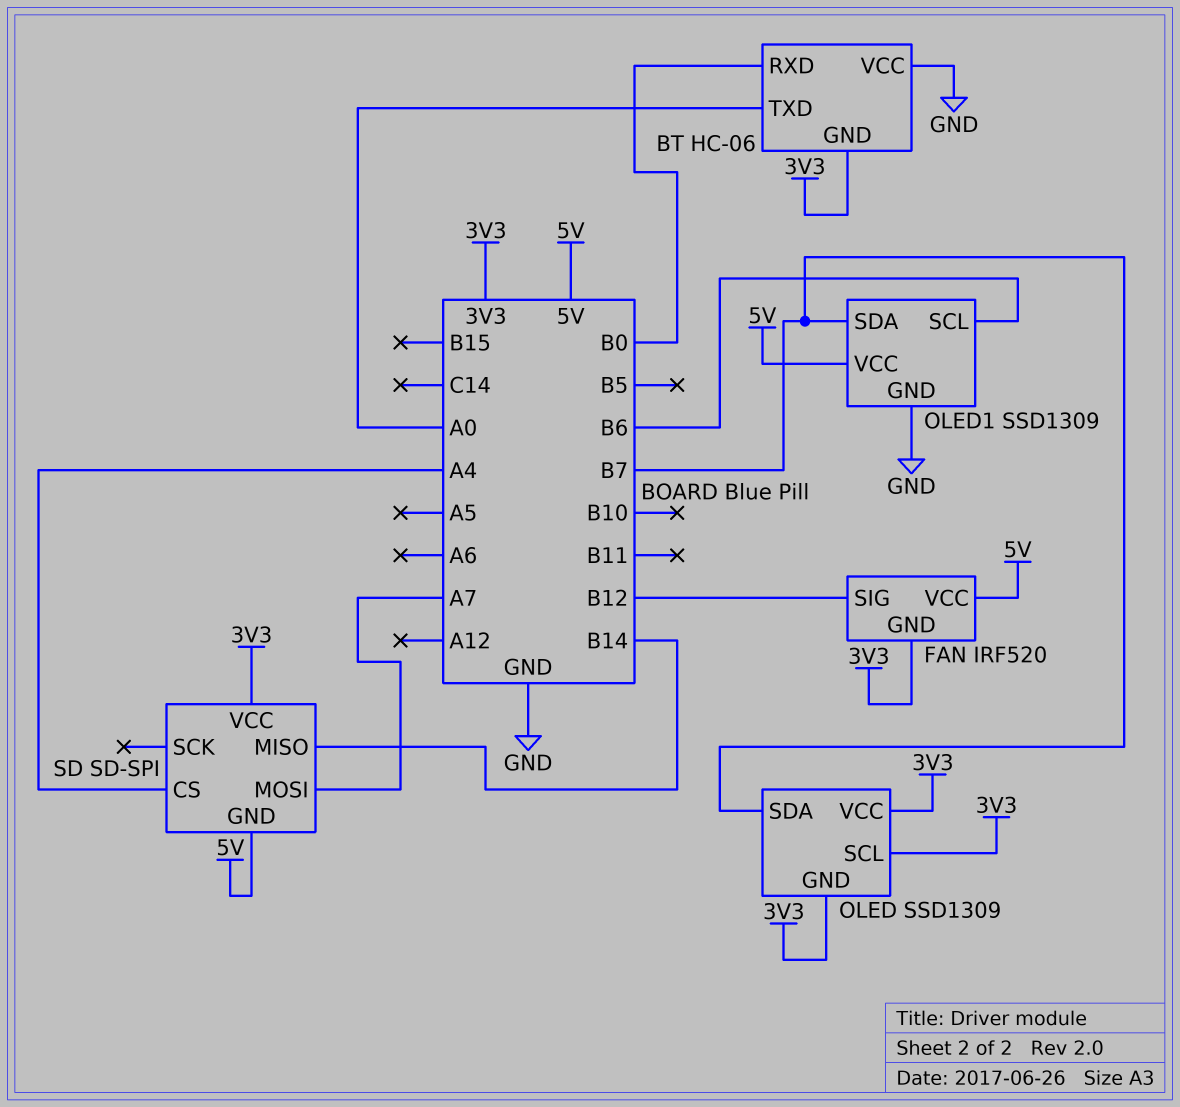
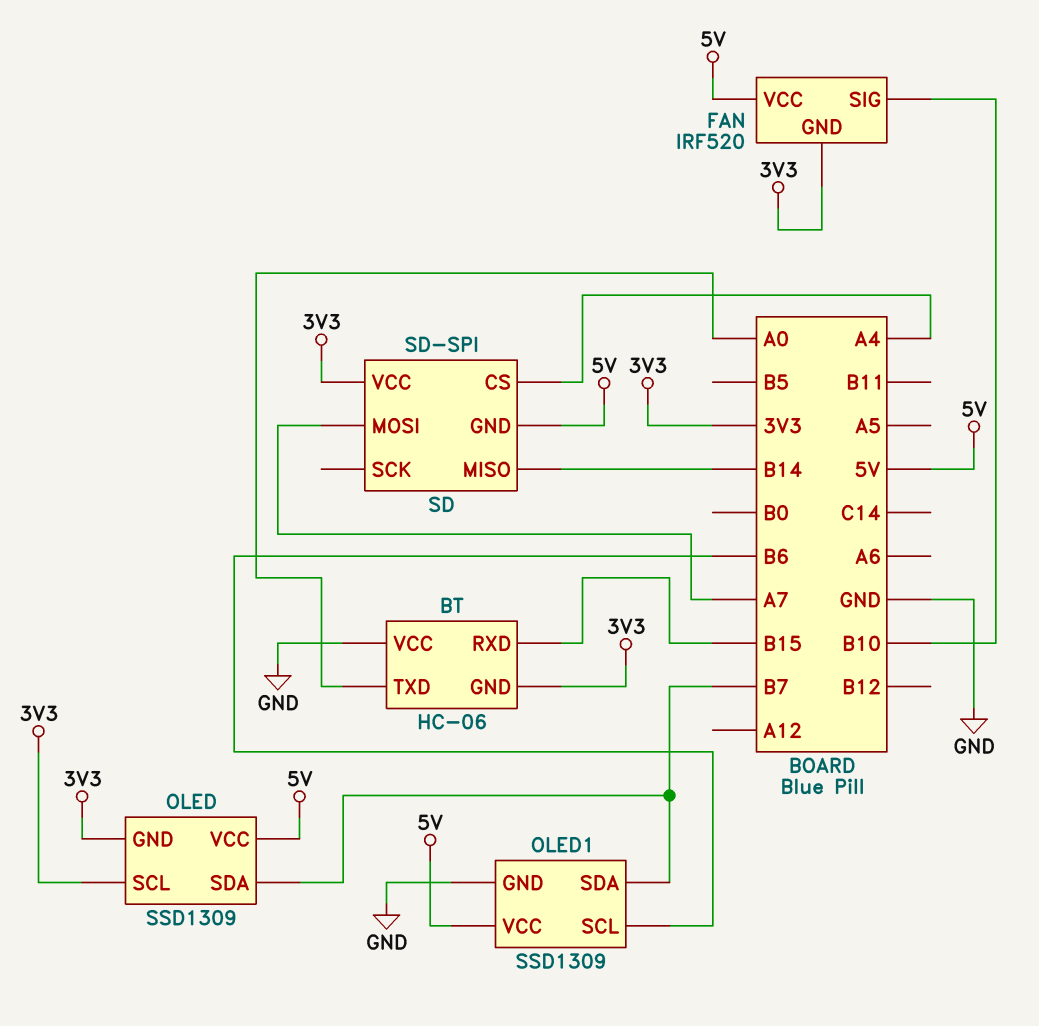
BT pin RXD: B0 -> B15
FAN pin SIG: B12 -> B10
OLED pin VCC: 3V3 -> 5V

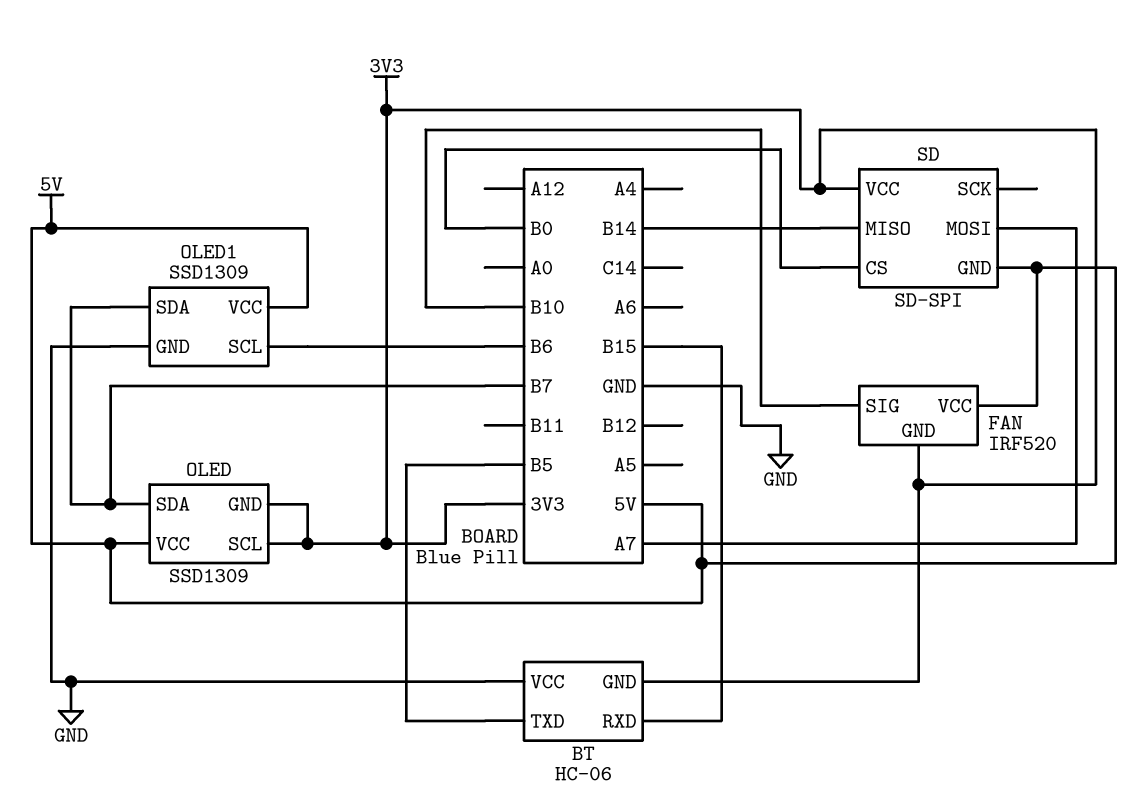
BT pin TXD: A0 -> B5
SD pin CS: A4 -> B0

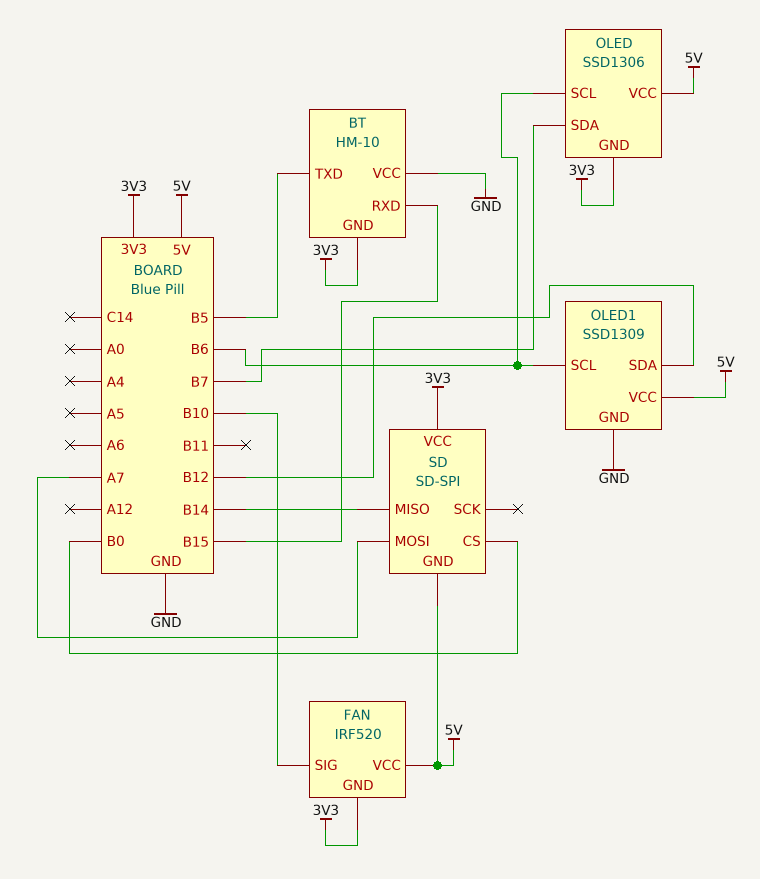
BT: HC-06 -> HM-10
OLED: SSD1309 -> SSD1306
OLED pin SCL: 3V3 -> B6
OLED1 pin SDA: B7 -> B12

